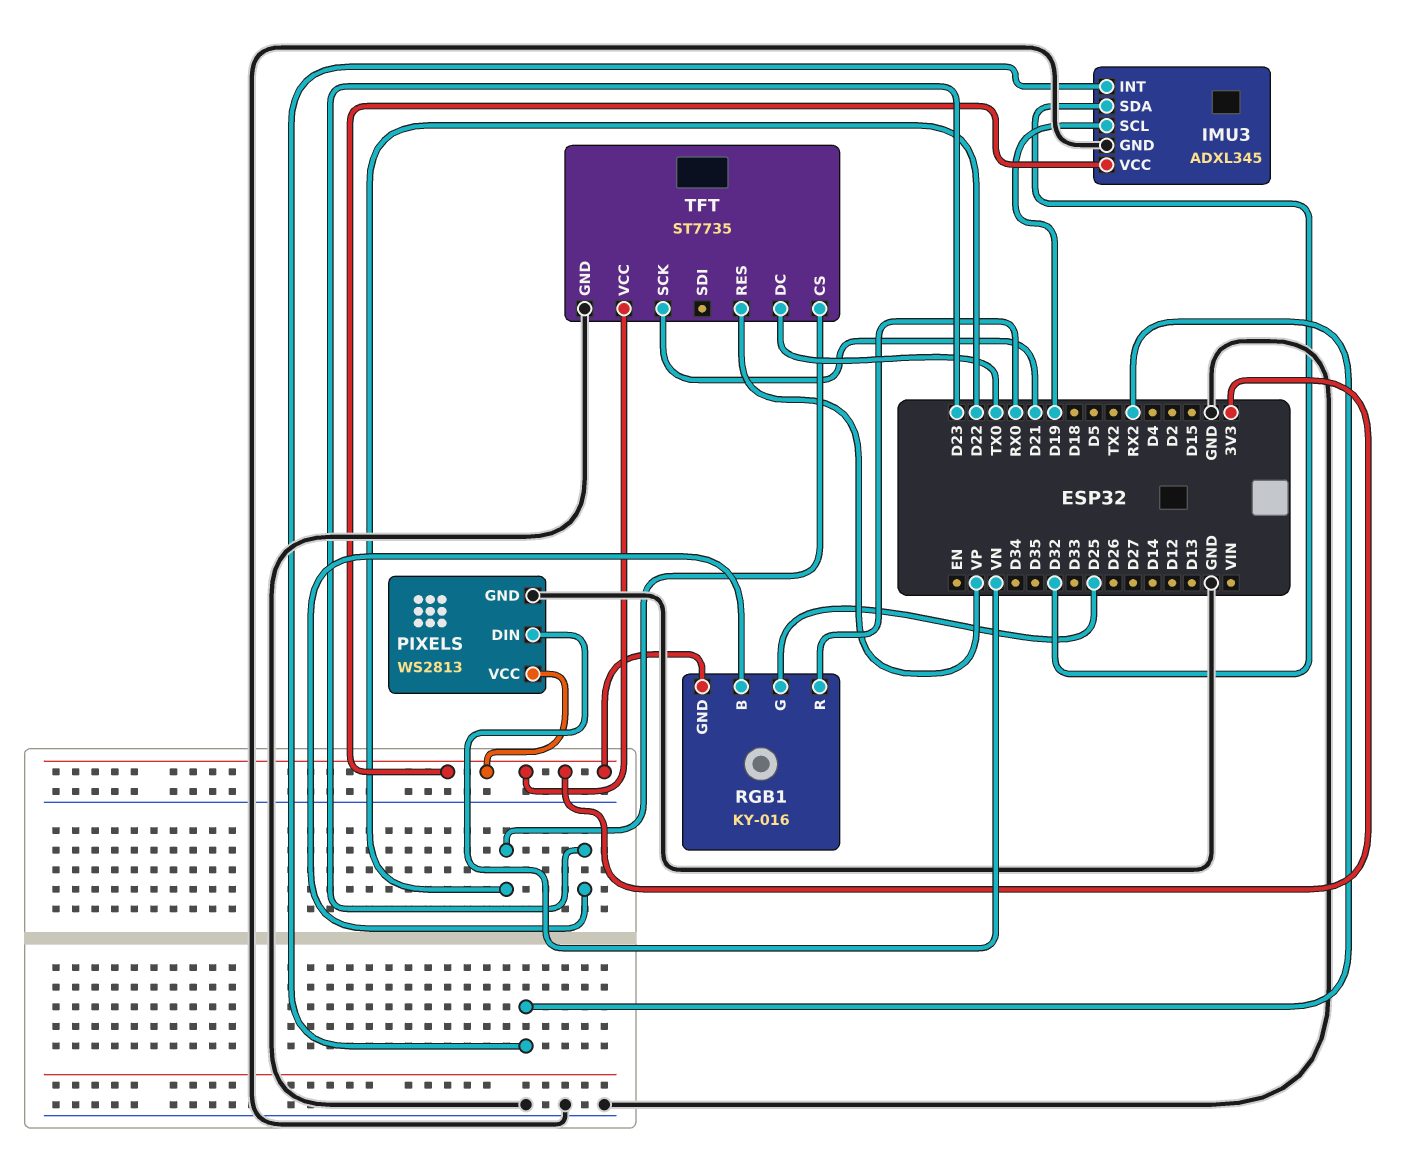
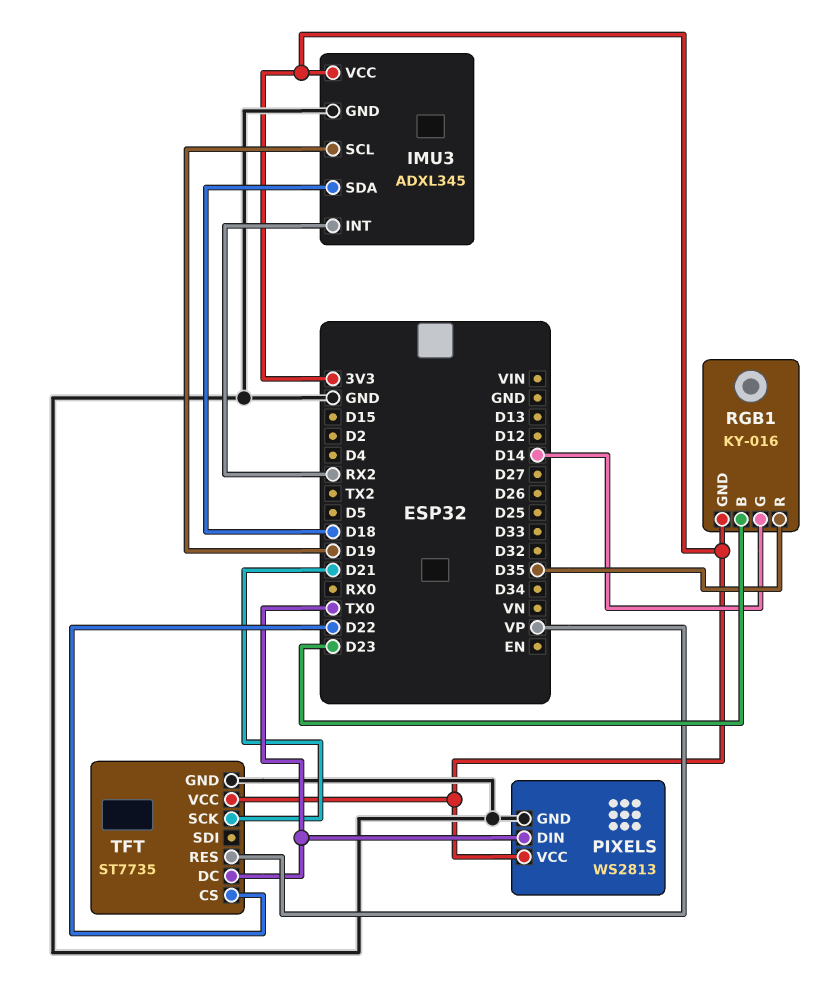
IMU3 pin SDA: D32 -> D18
PIXELS pin DIN: VN -> TX0
RGB1 pin G: D25 -> D14
RGB1 pin R: RX0 -> D35

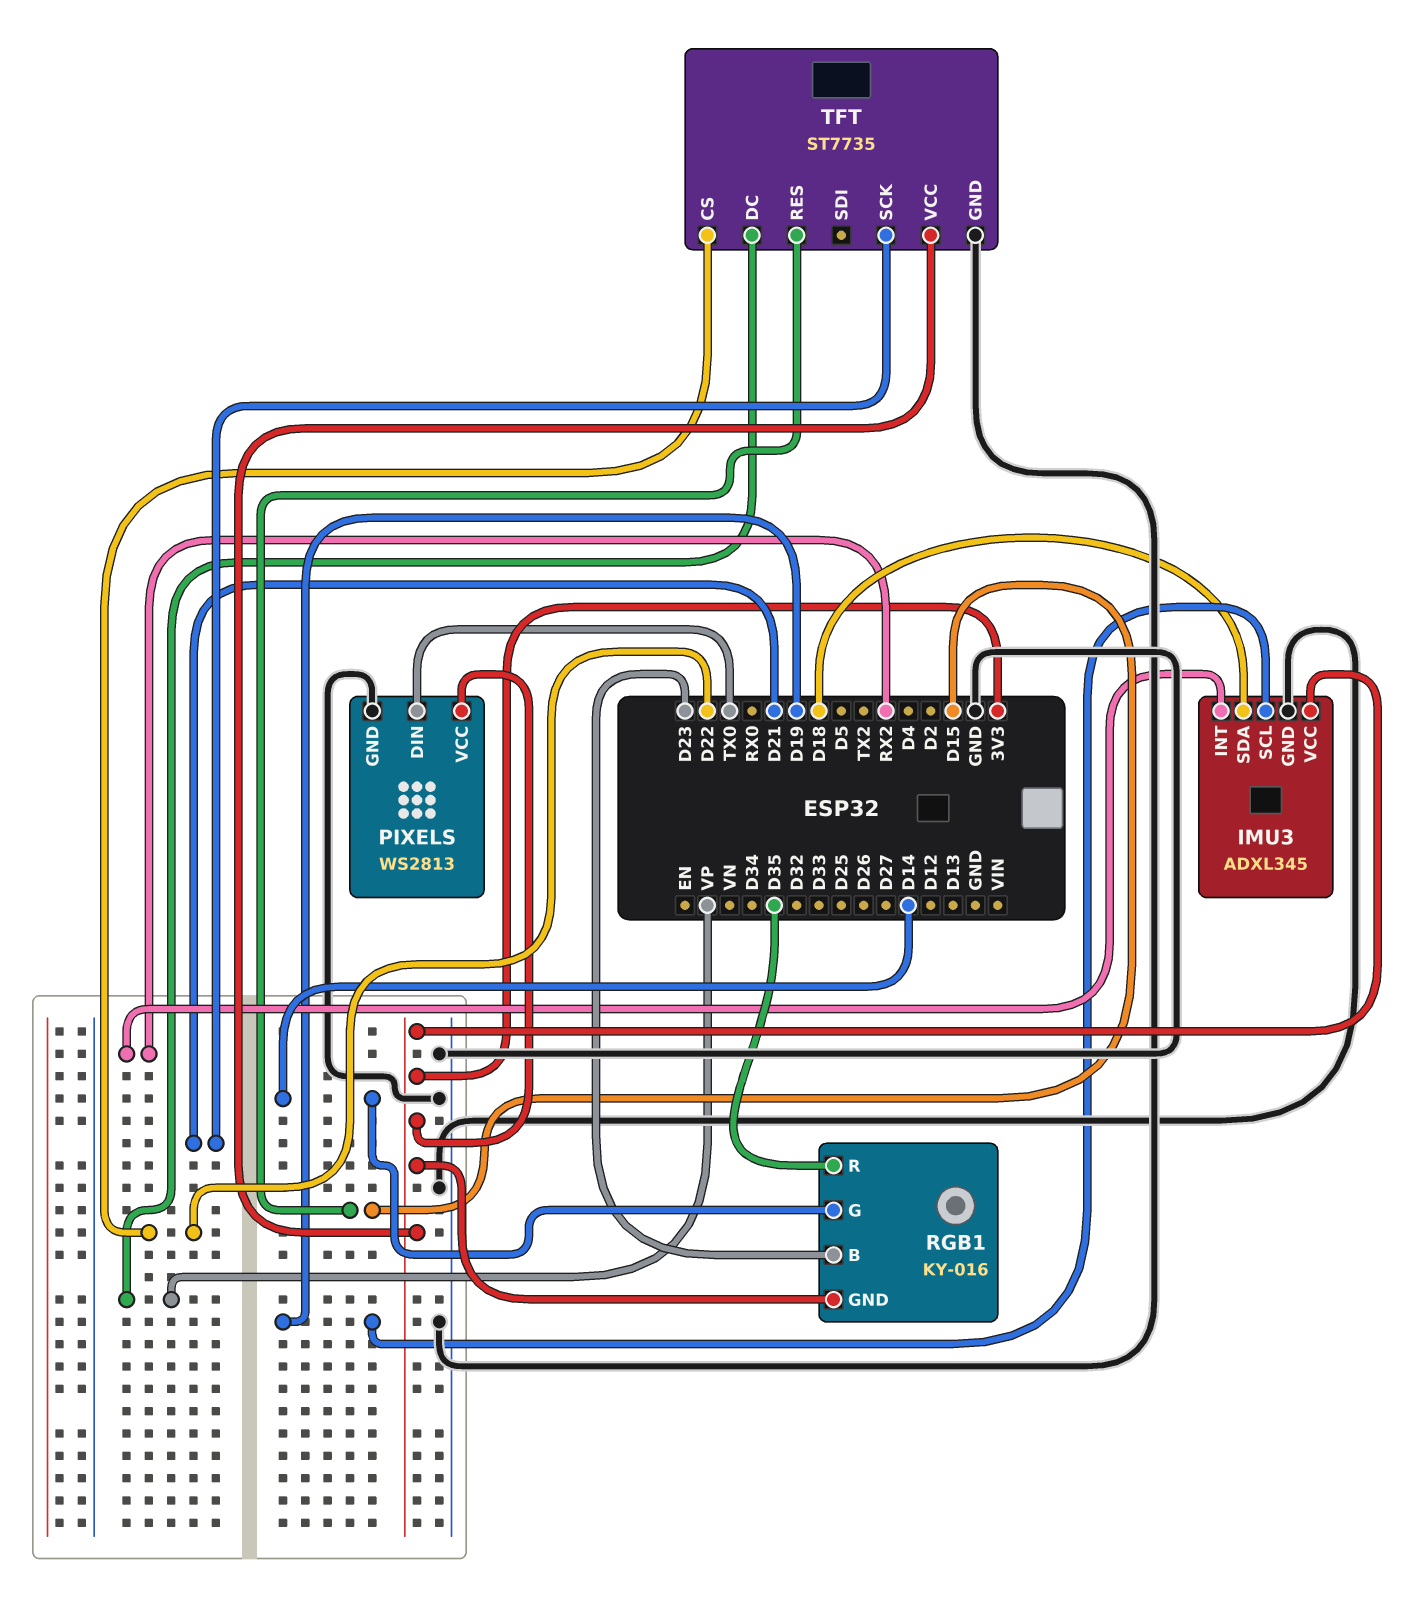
TFT pin DC: TX0 -> VP
TFT pin RES: VP -> D15

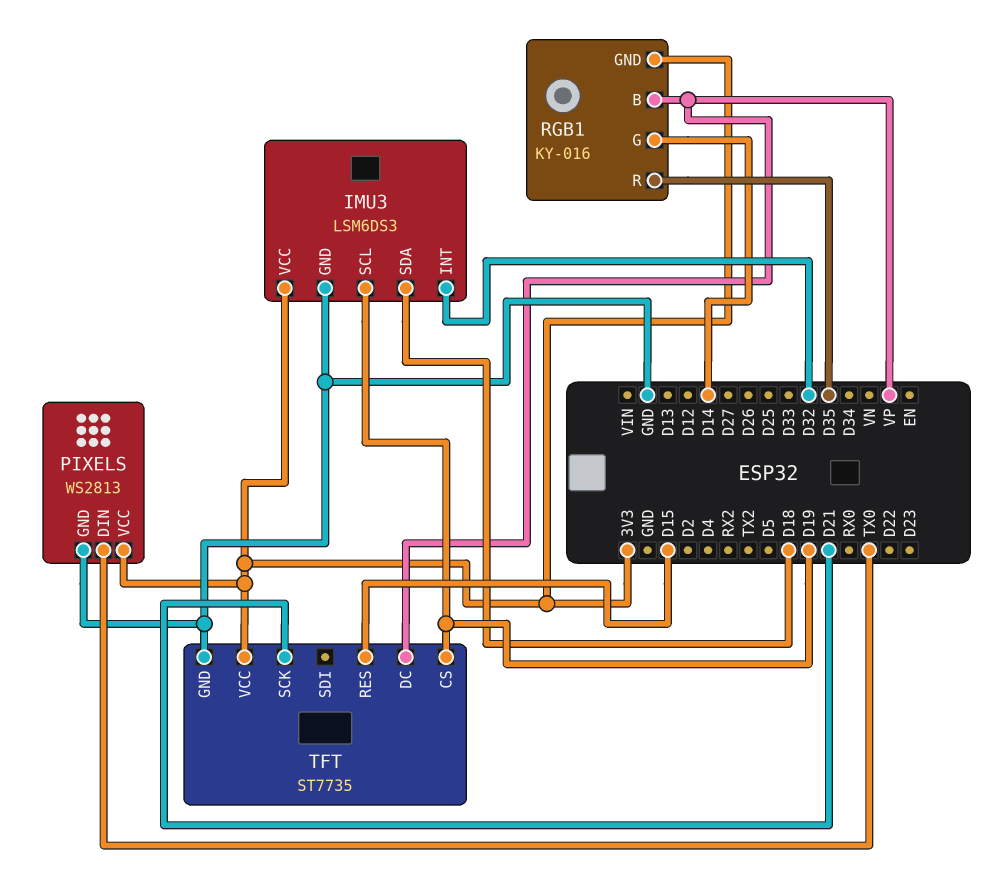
IMU3: ADXL345 -> LSM6DS3
IMU3 pin INT: RX2 -> D32
RGB1 pin B: D23 -> VP
TFT pin CS: D22 -> D19

